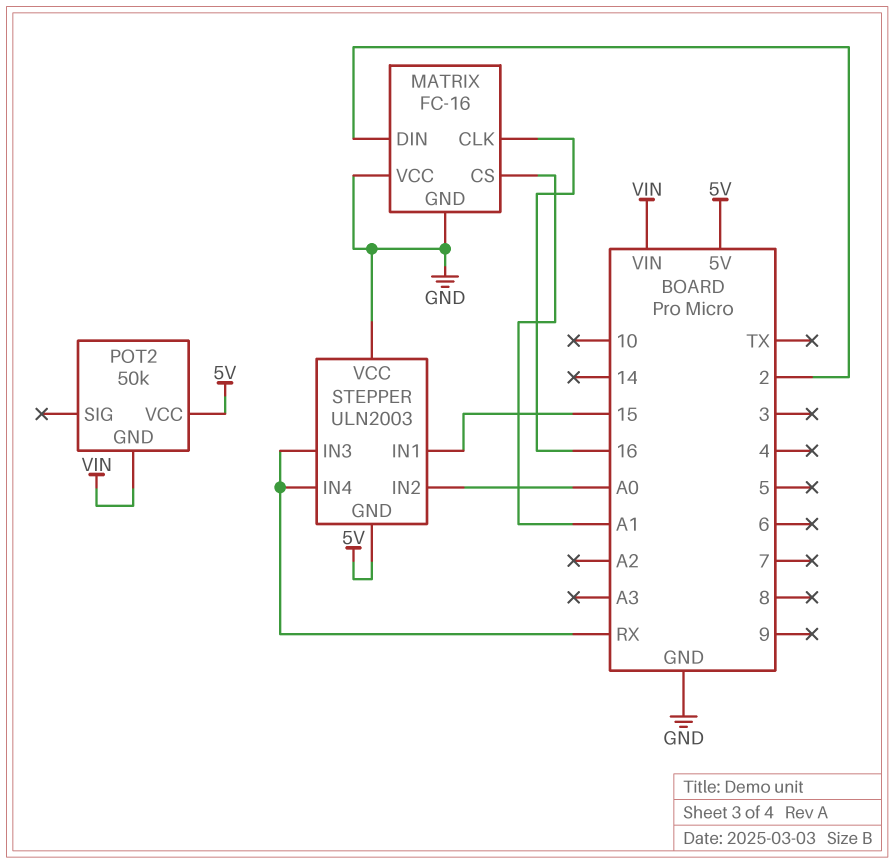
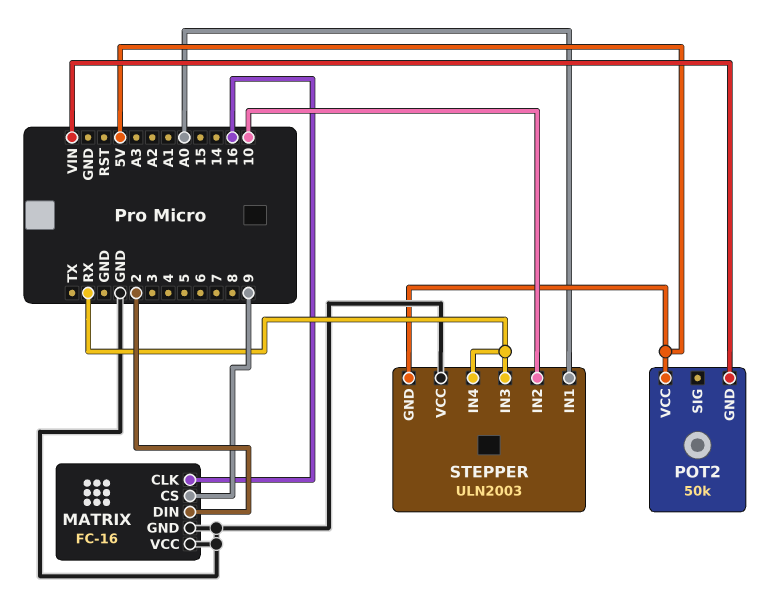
MATRIX pin CS: A1 -> 9
STEPPER pin IN1: 15 -> A0
STEPPER pin IN2: A0 -> 10

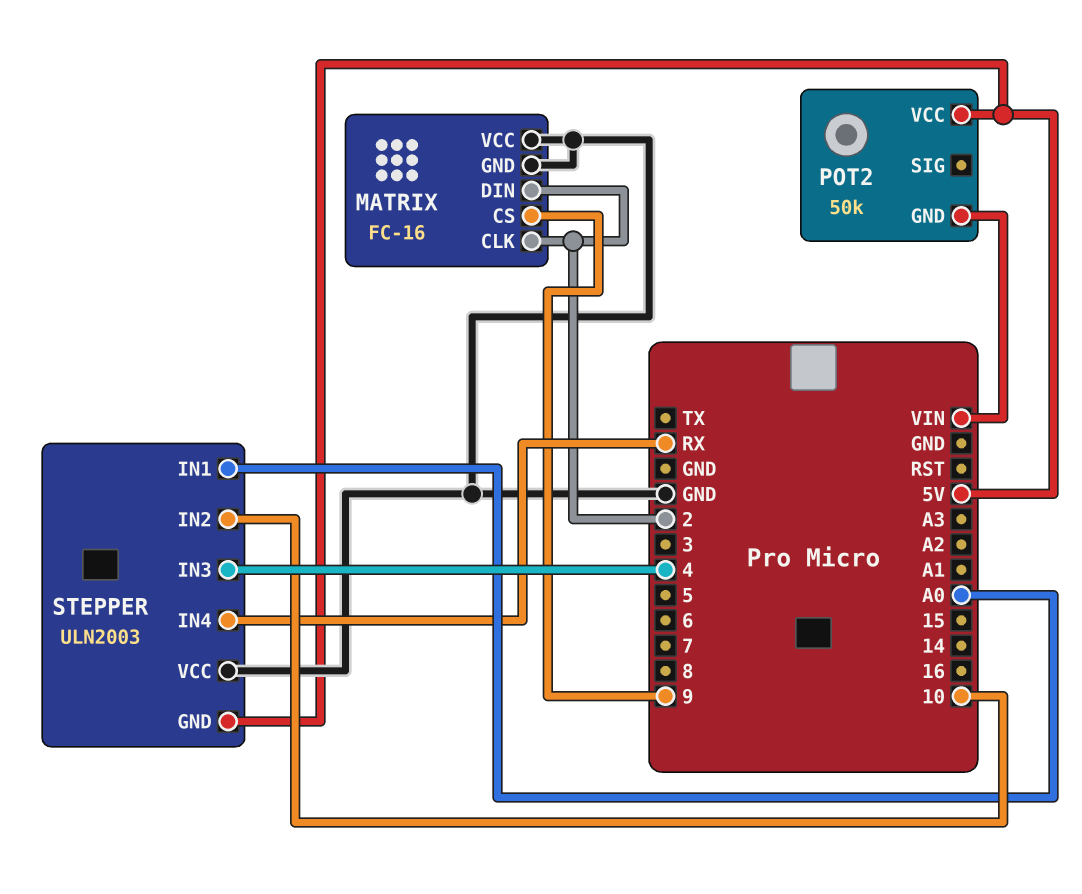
MATRIX pin CLK: 16 -> 2
STEPPER pin IN3: RX -> 4

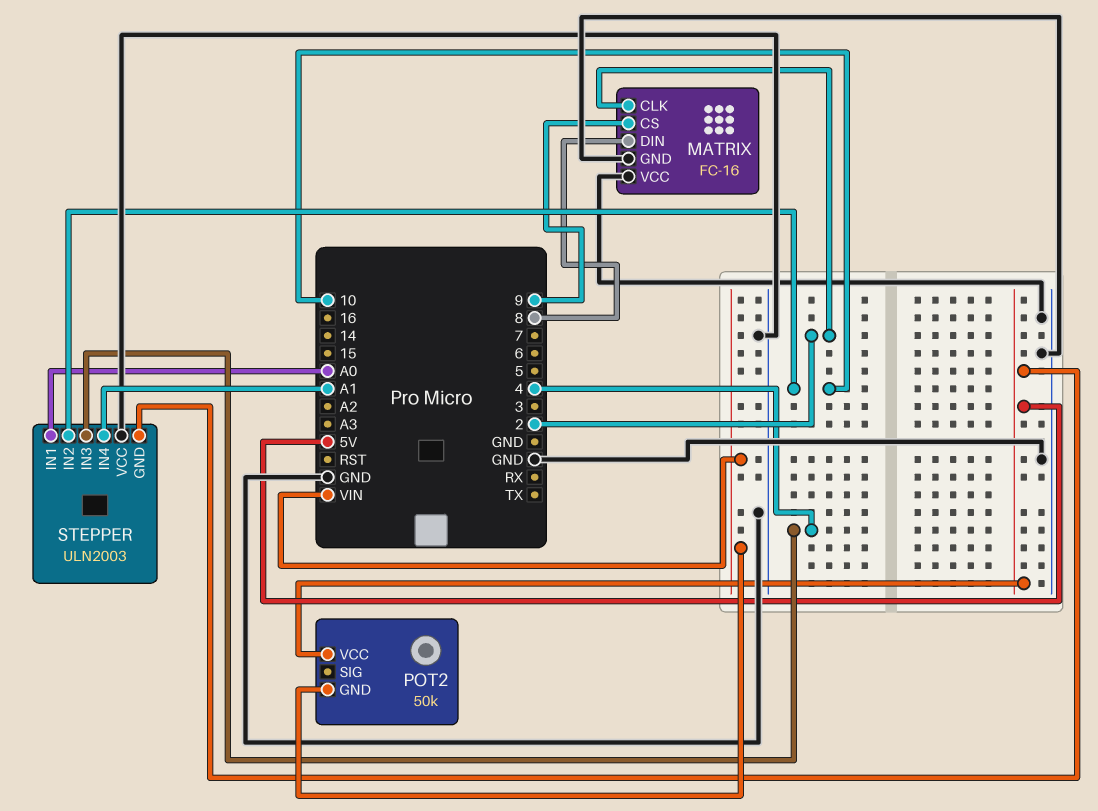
MATRIX pin DIN: 2 -> 8
STEPPER pin IN4: RX -> A1

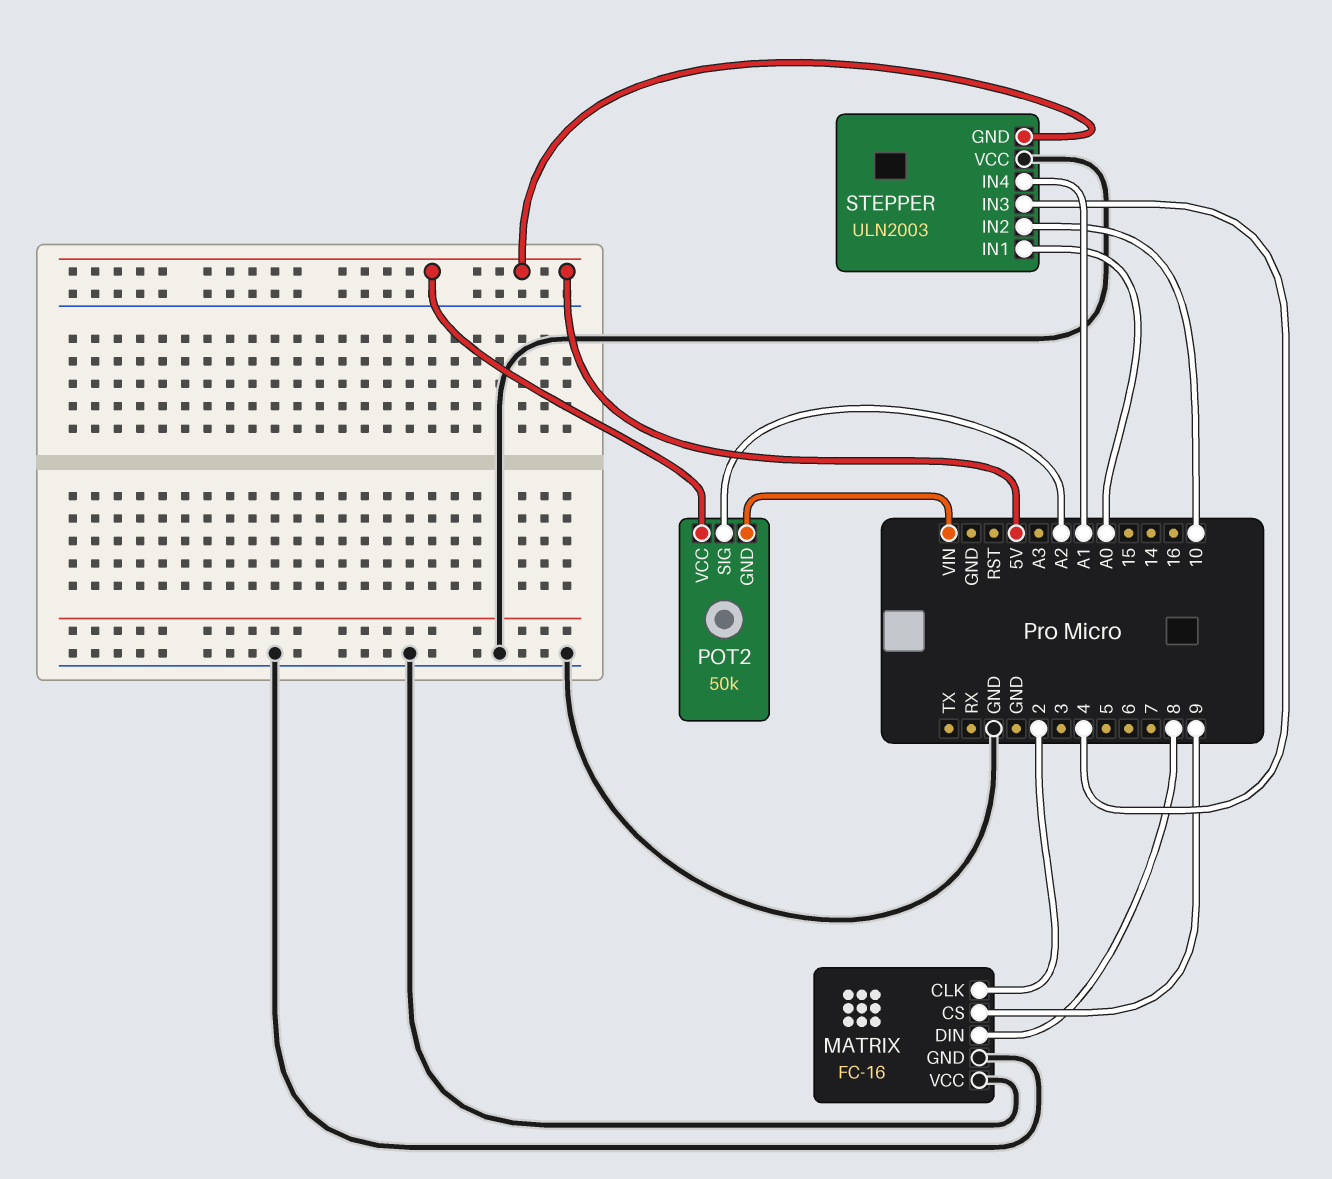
POT2 pin SIG: none -> A2

